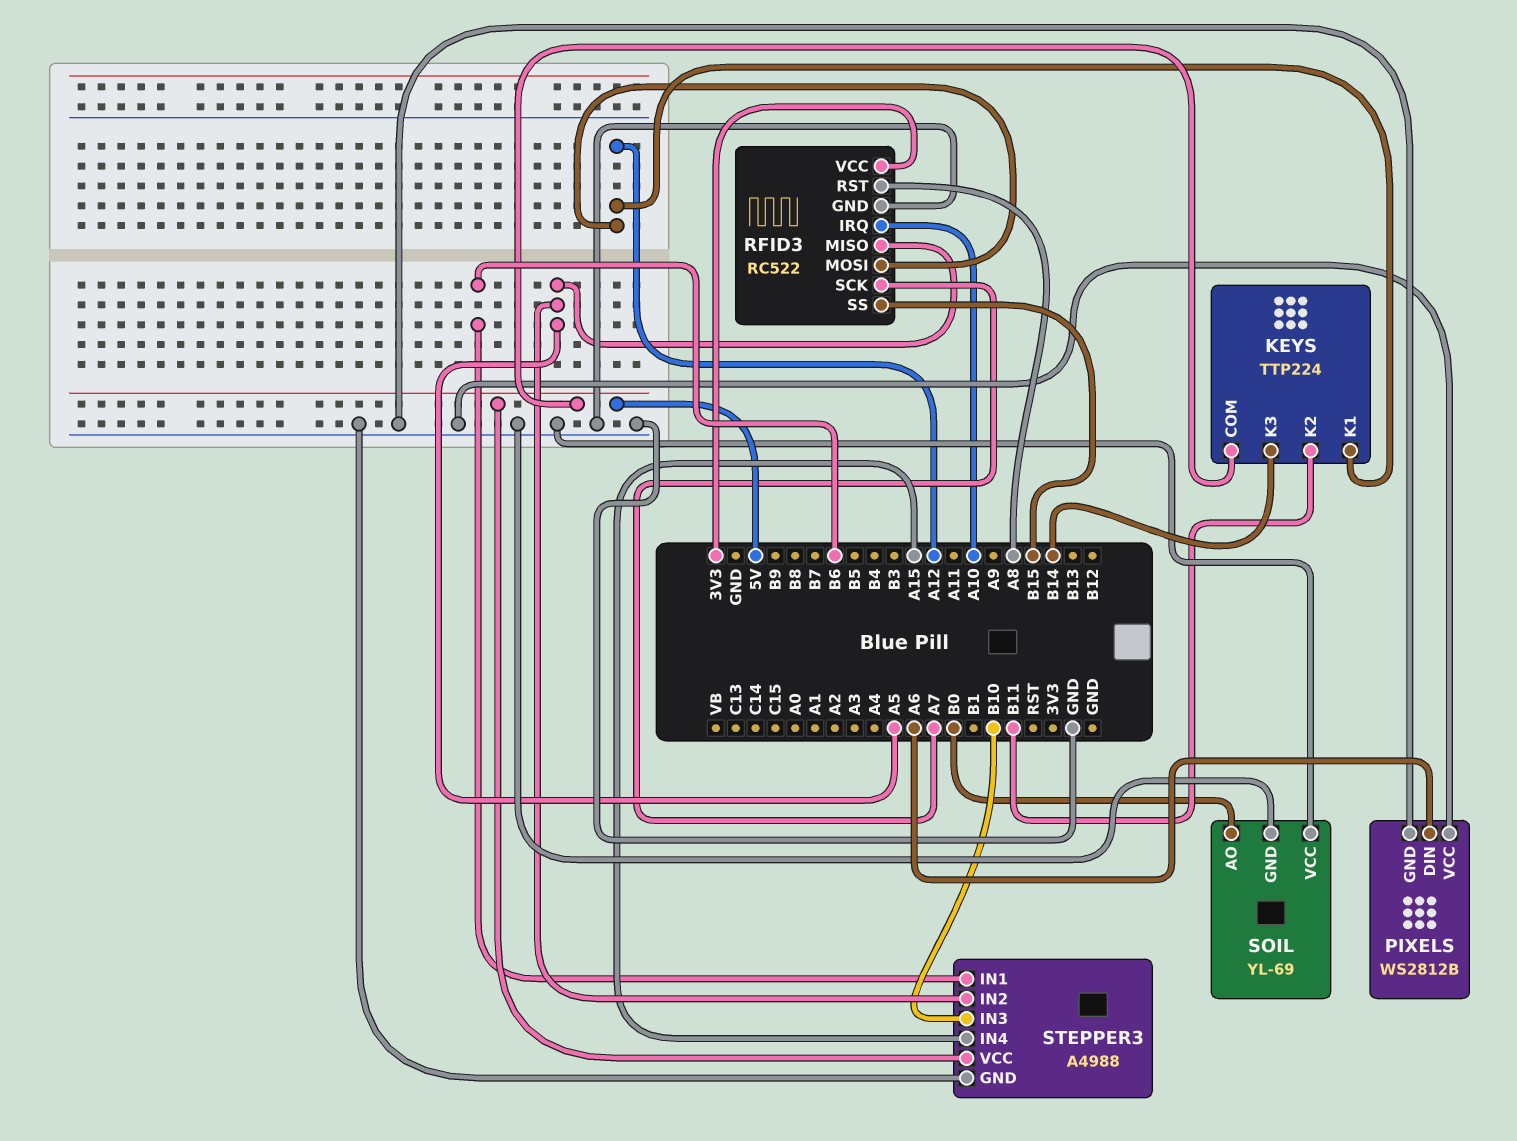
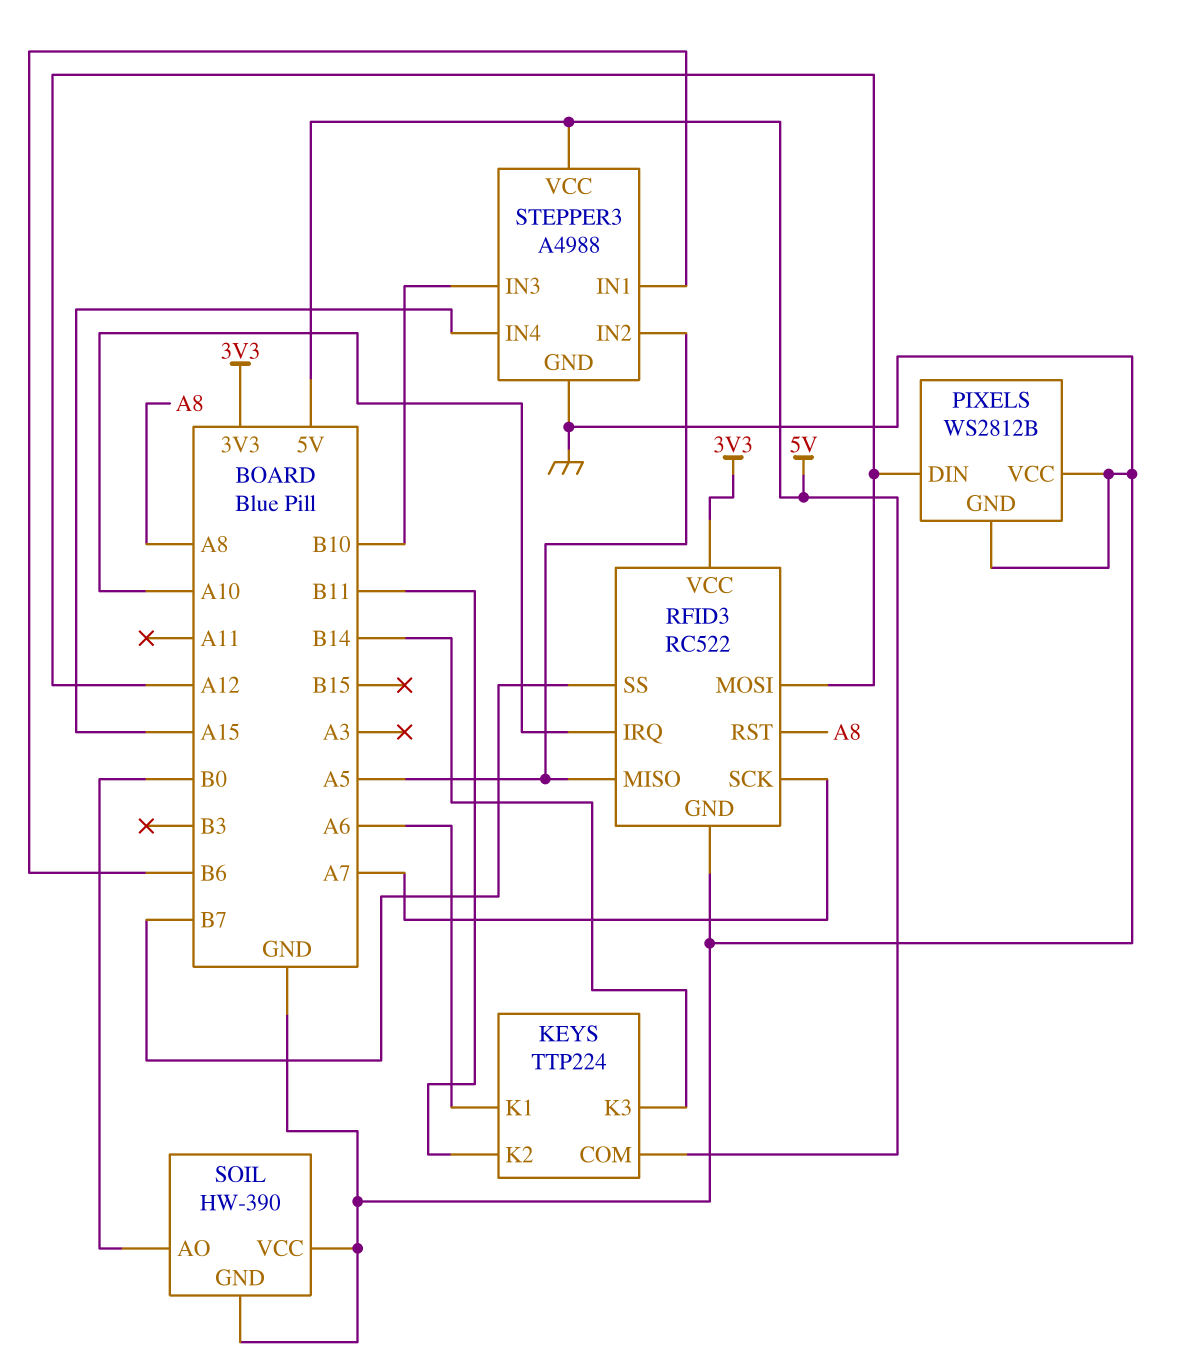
KEYS pin K1: A12 -> A6
PIXELS pin DIN: A6 -> A12
RFID3 pin SS: B15 -> B7
SOIL: YL-69 -> HW-390

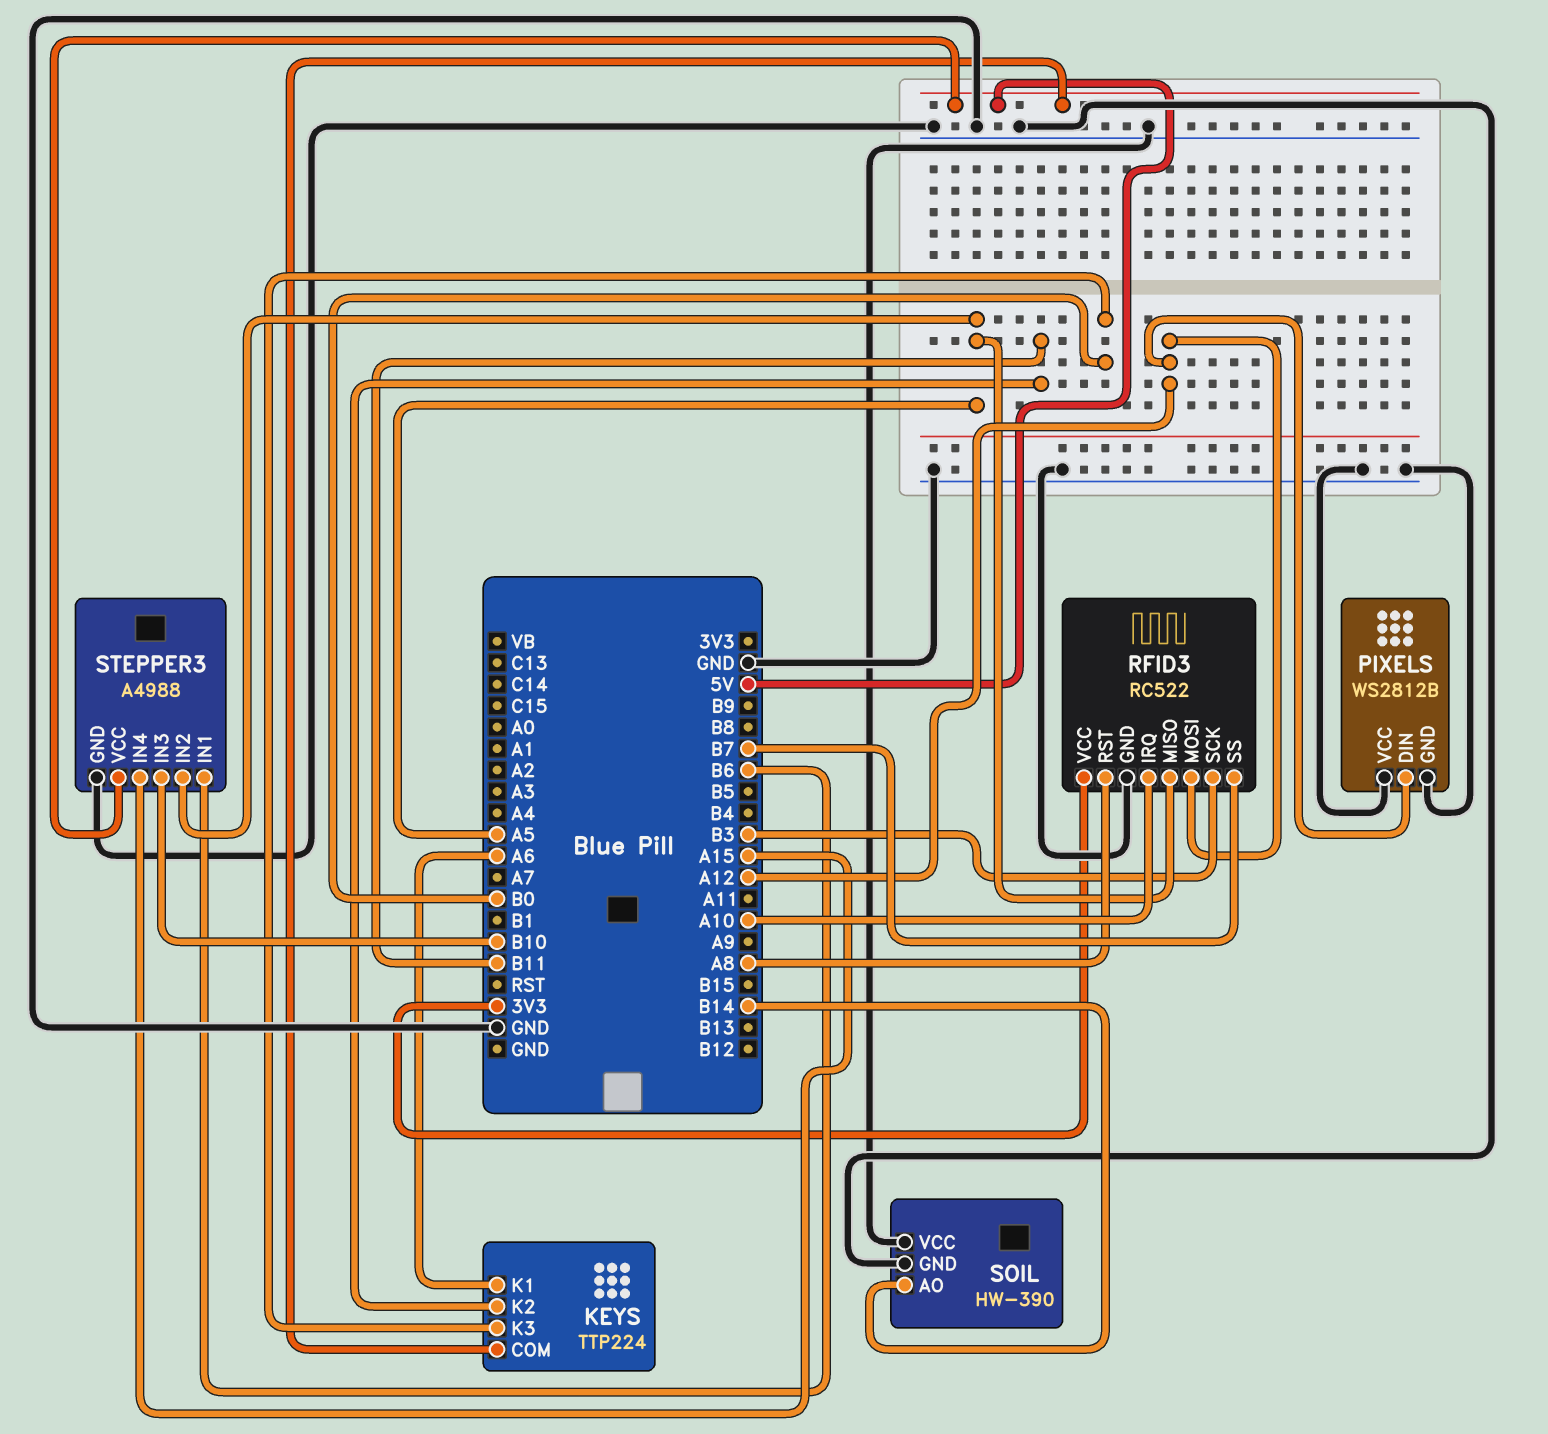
KEYS pin K3: B14 -> B0
RFID3 pin SCK: A7 -> B3
SOIL pin AO: B0 -> B14

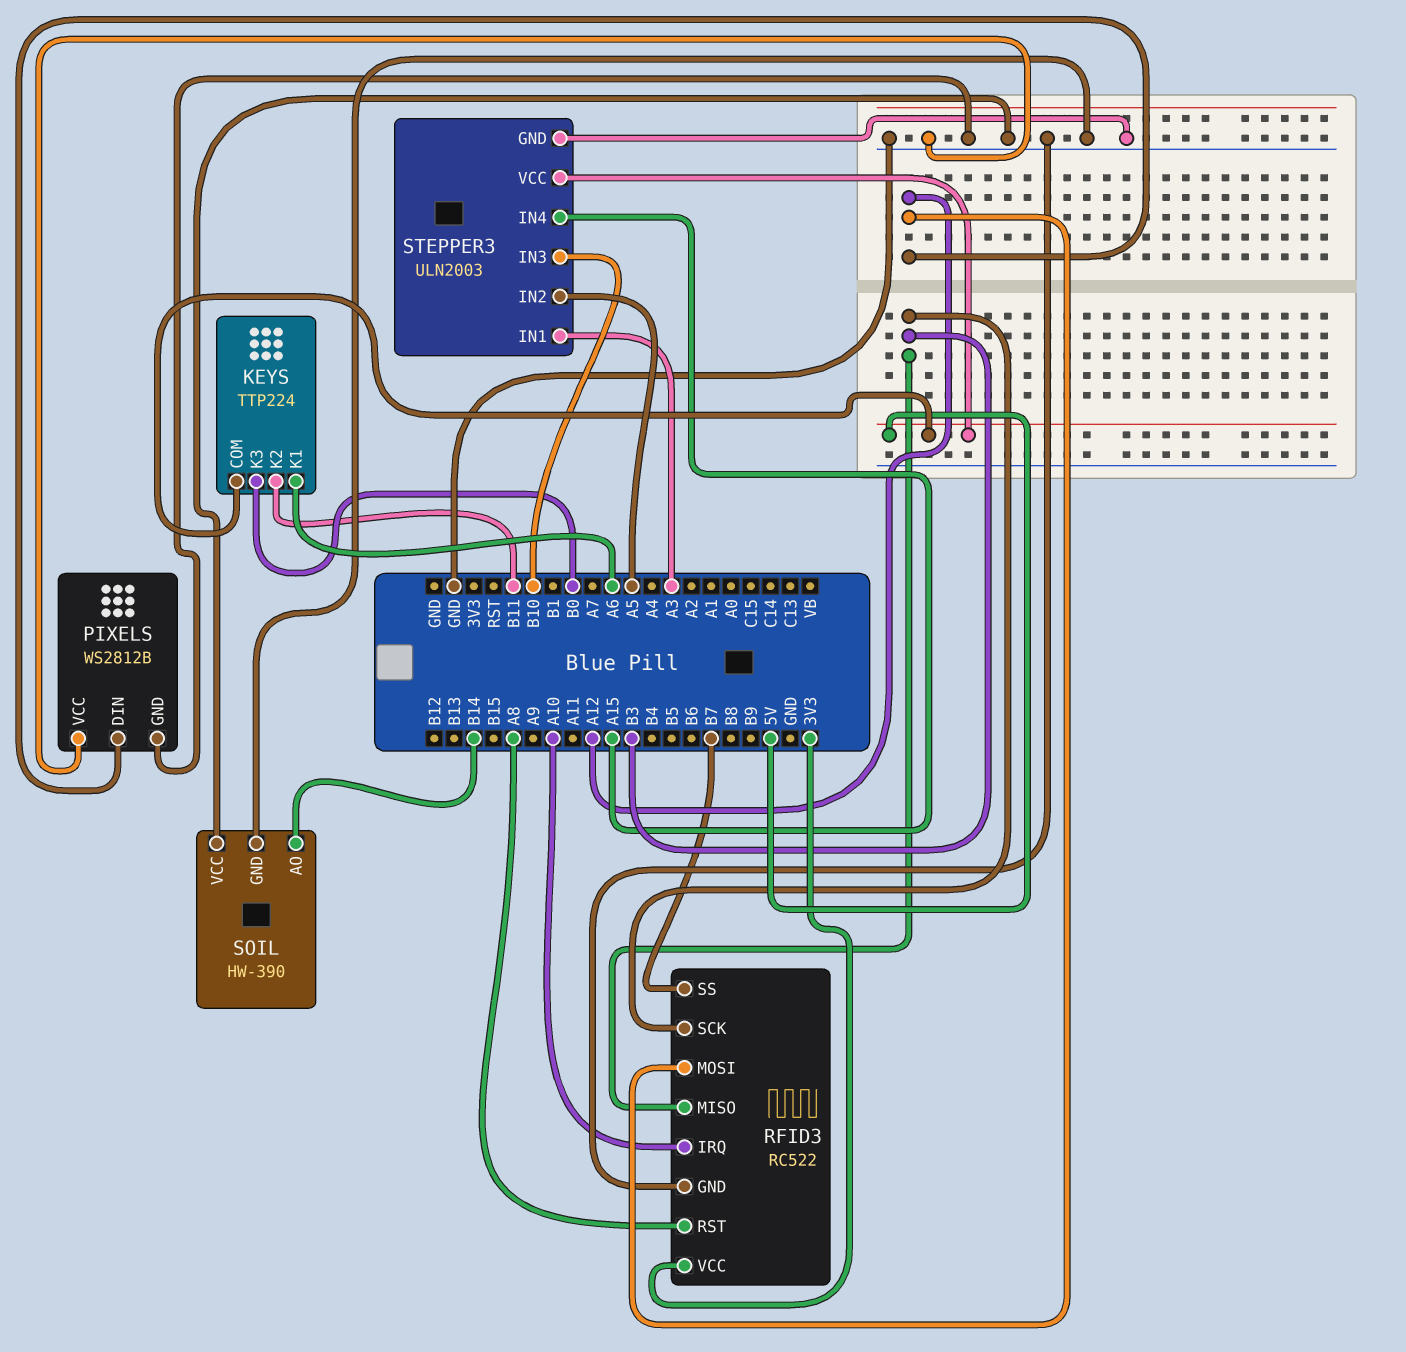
RFID3 pin MISO: A5 -> B3
STEPPER3: A4988 -> ULN2003
STEPPER3 pin IN1: B6 -> A3

